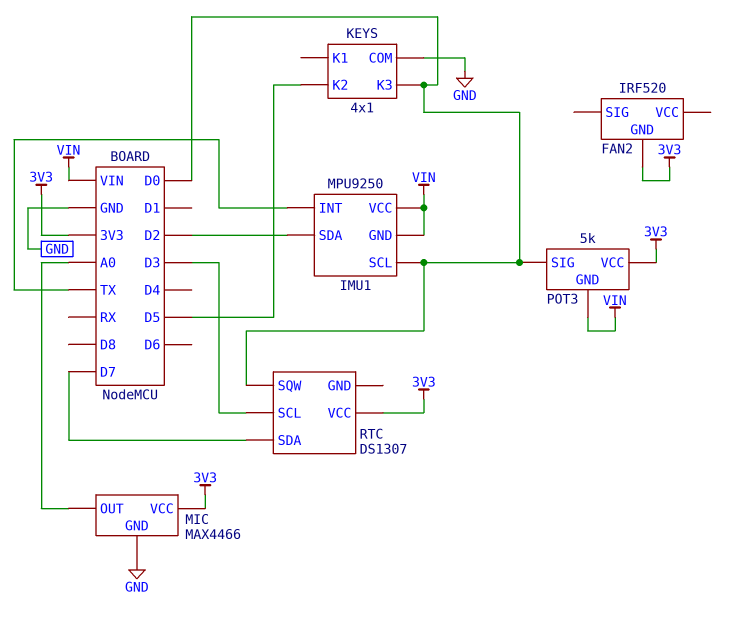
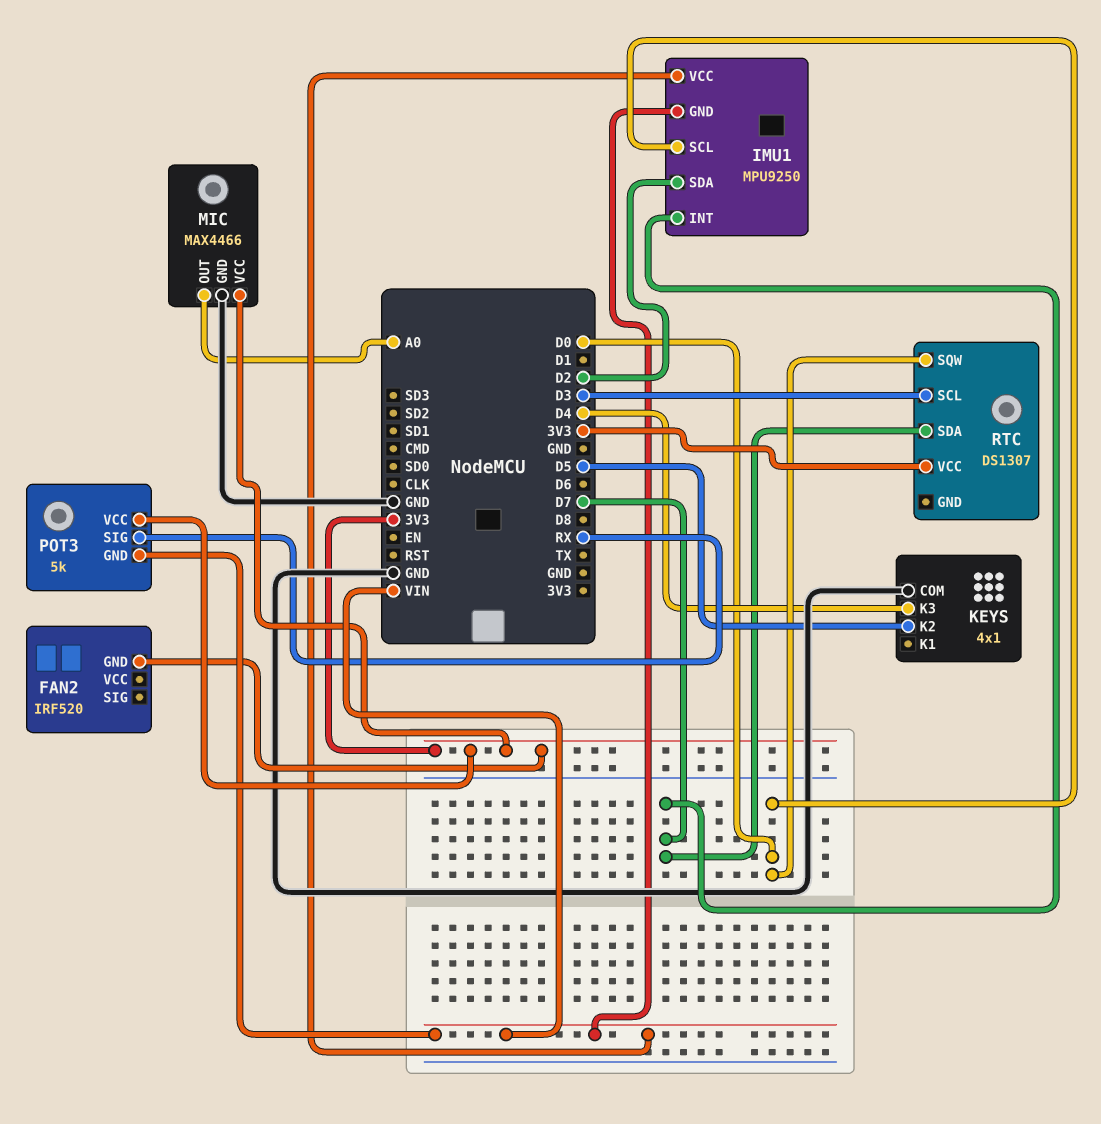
IMU1 pin INT: TX -> D7
KEYS pin K3: D0 -> D4
POT3 pin SIG: D0 -> RX

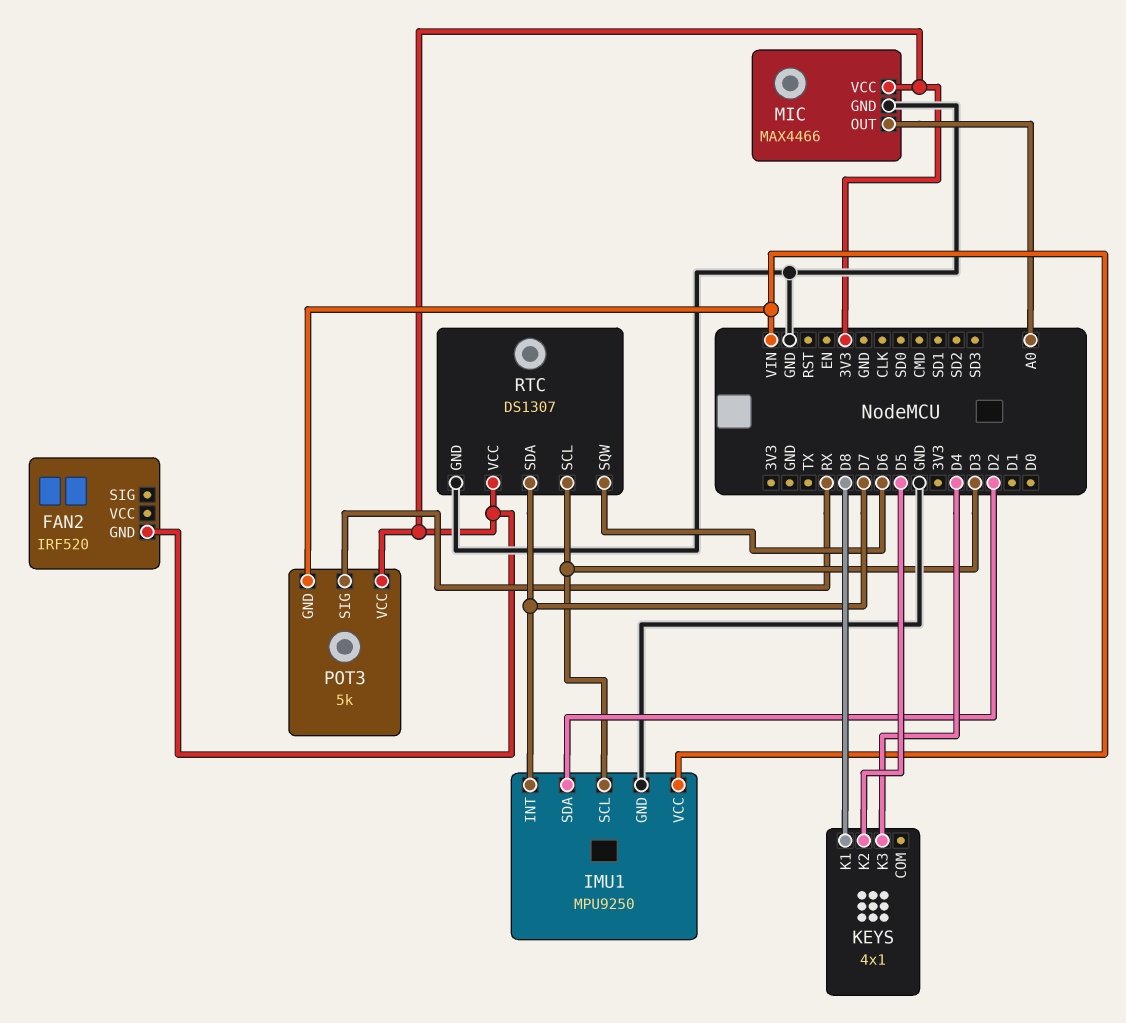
IMU1 pin GND: VIN -> GND
IMU1 pin SCL: D0 -> D3
KEYS pin COM: GND -> none
KEYS pin K1: none -> D8
RTC pin GND: none -> GND
RTC pin SQW: D0 -> D6

